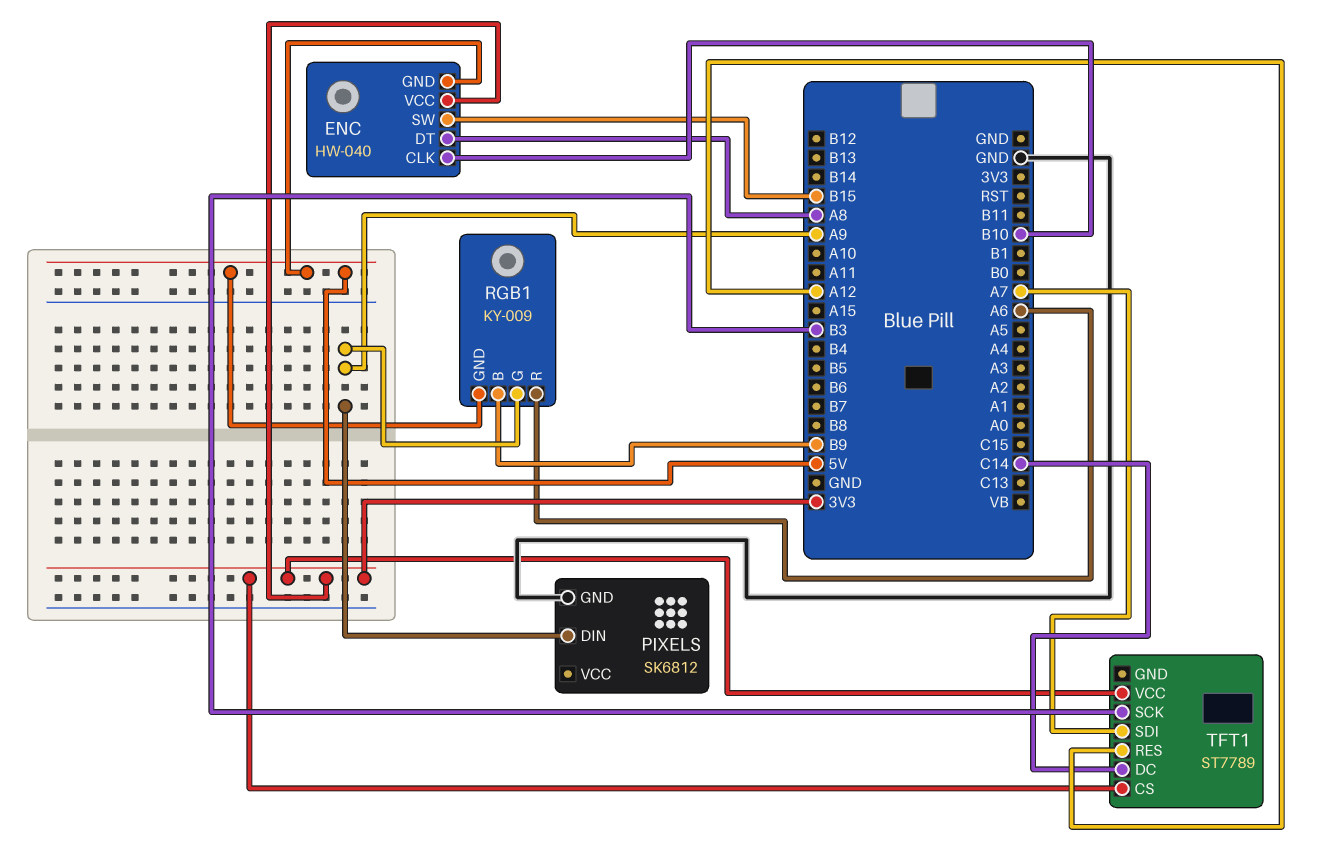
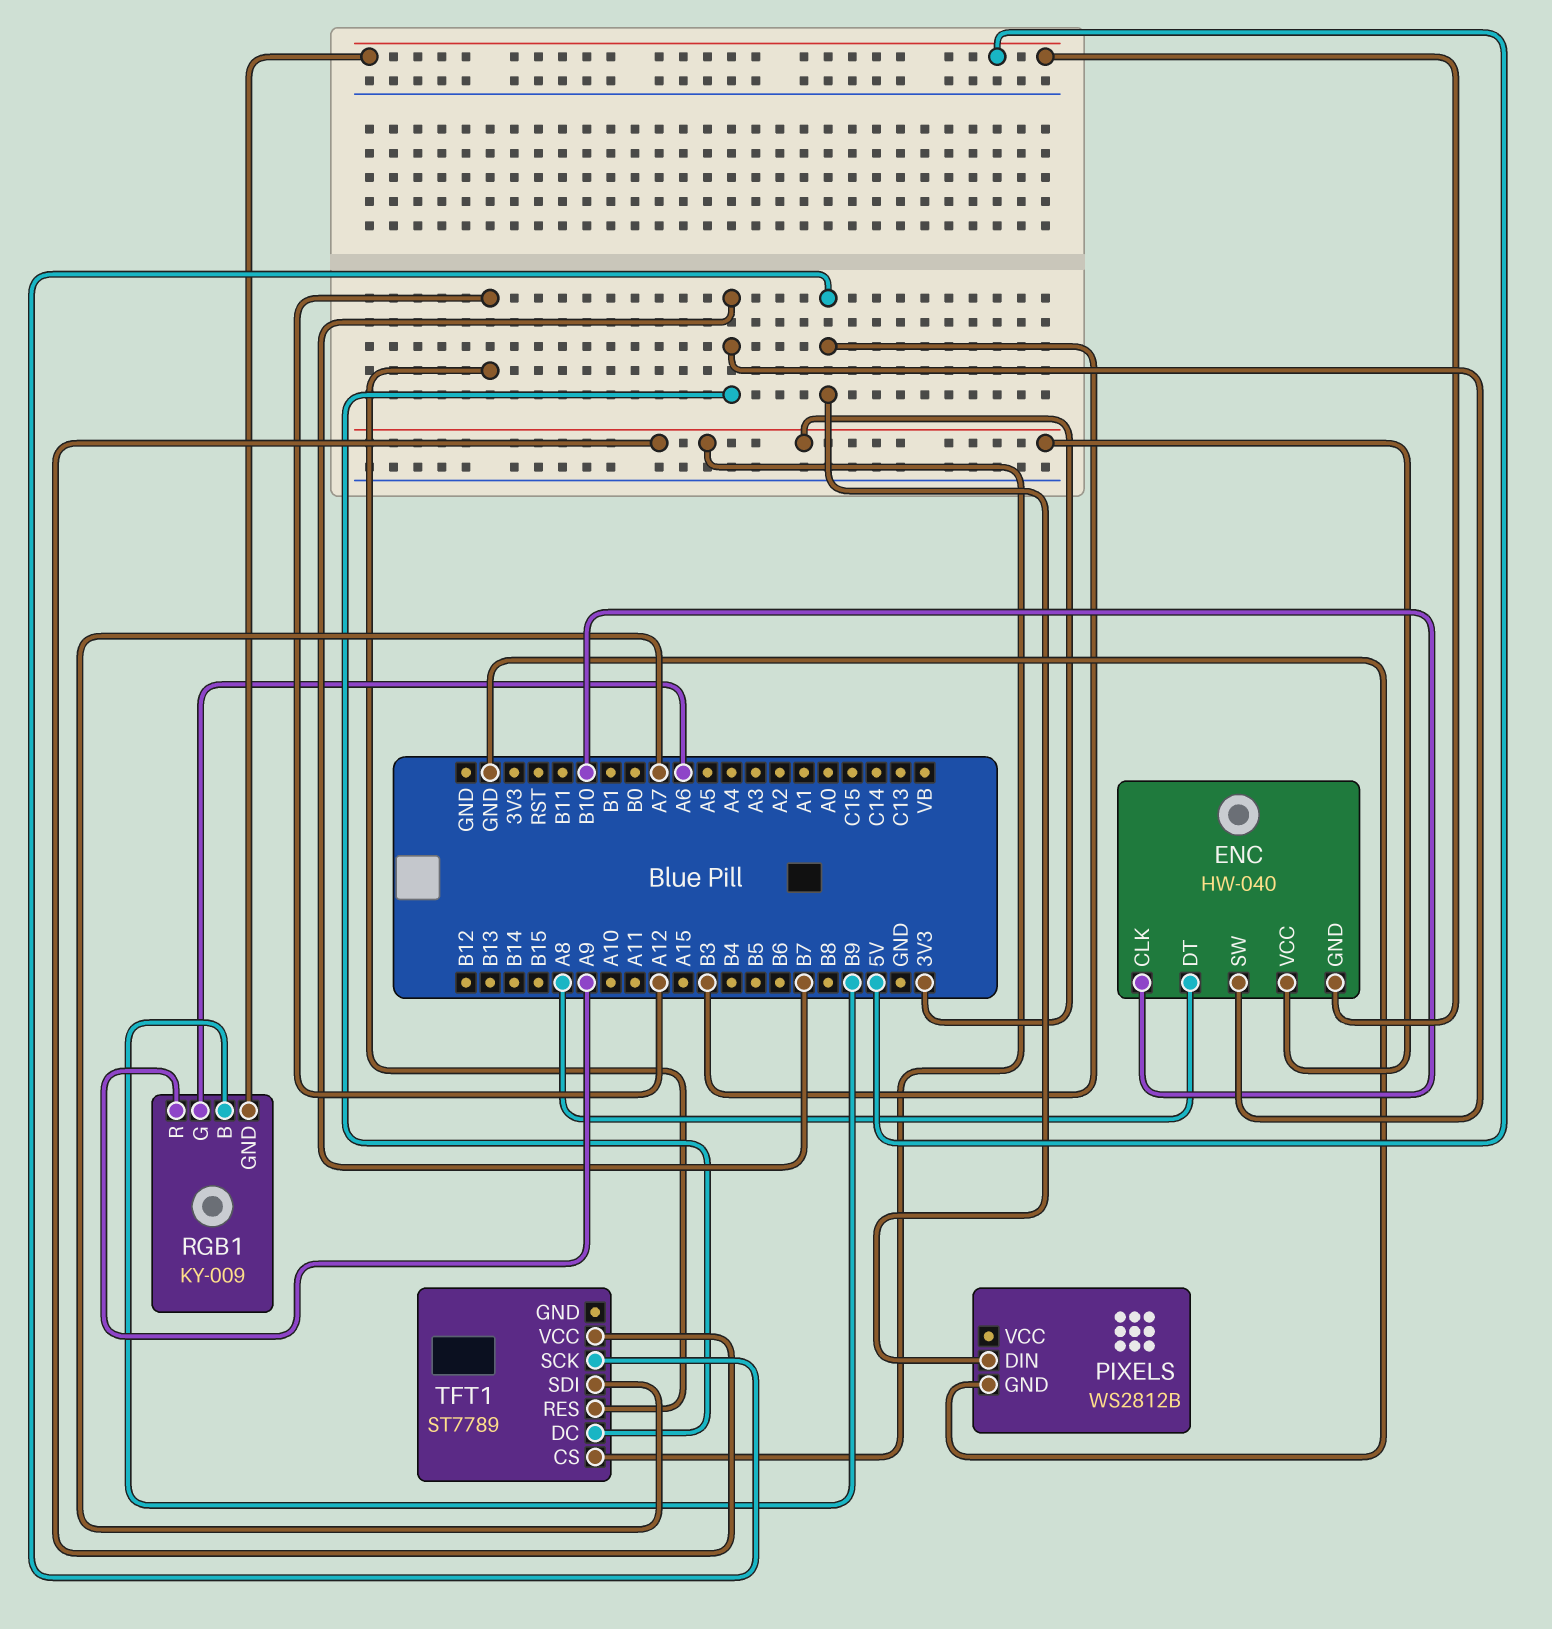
ENC pin SW: B15 -> B7
PIXELS: SK6812 -> WS2812B
PIXELS pin DIN: A9 -> B3
RGB1 pin G: A9 -> A6
RGB1 pin R: A6 -> A9
TFT1 pin DC: C14 -> B7

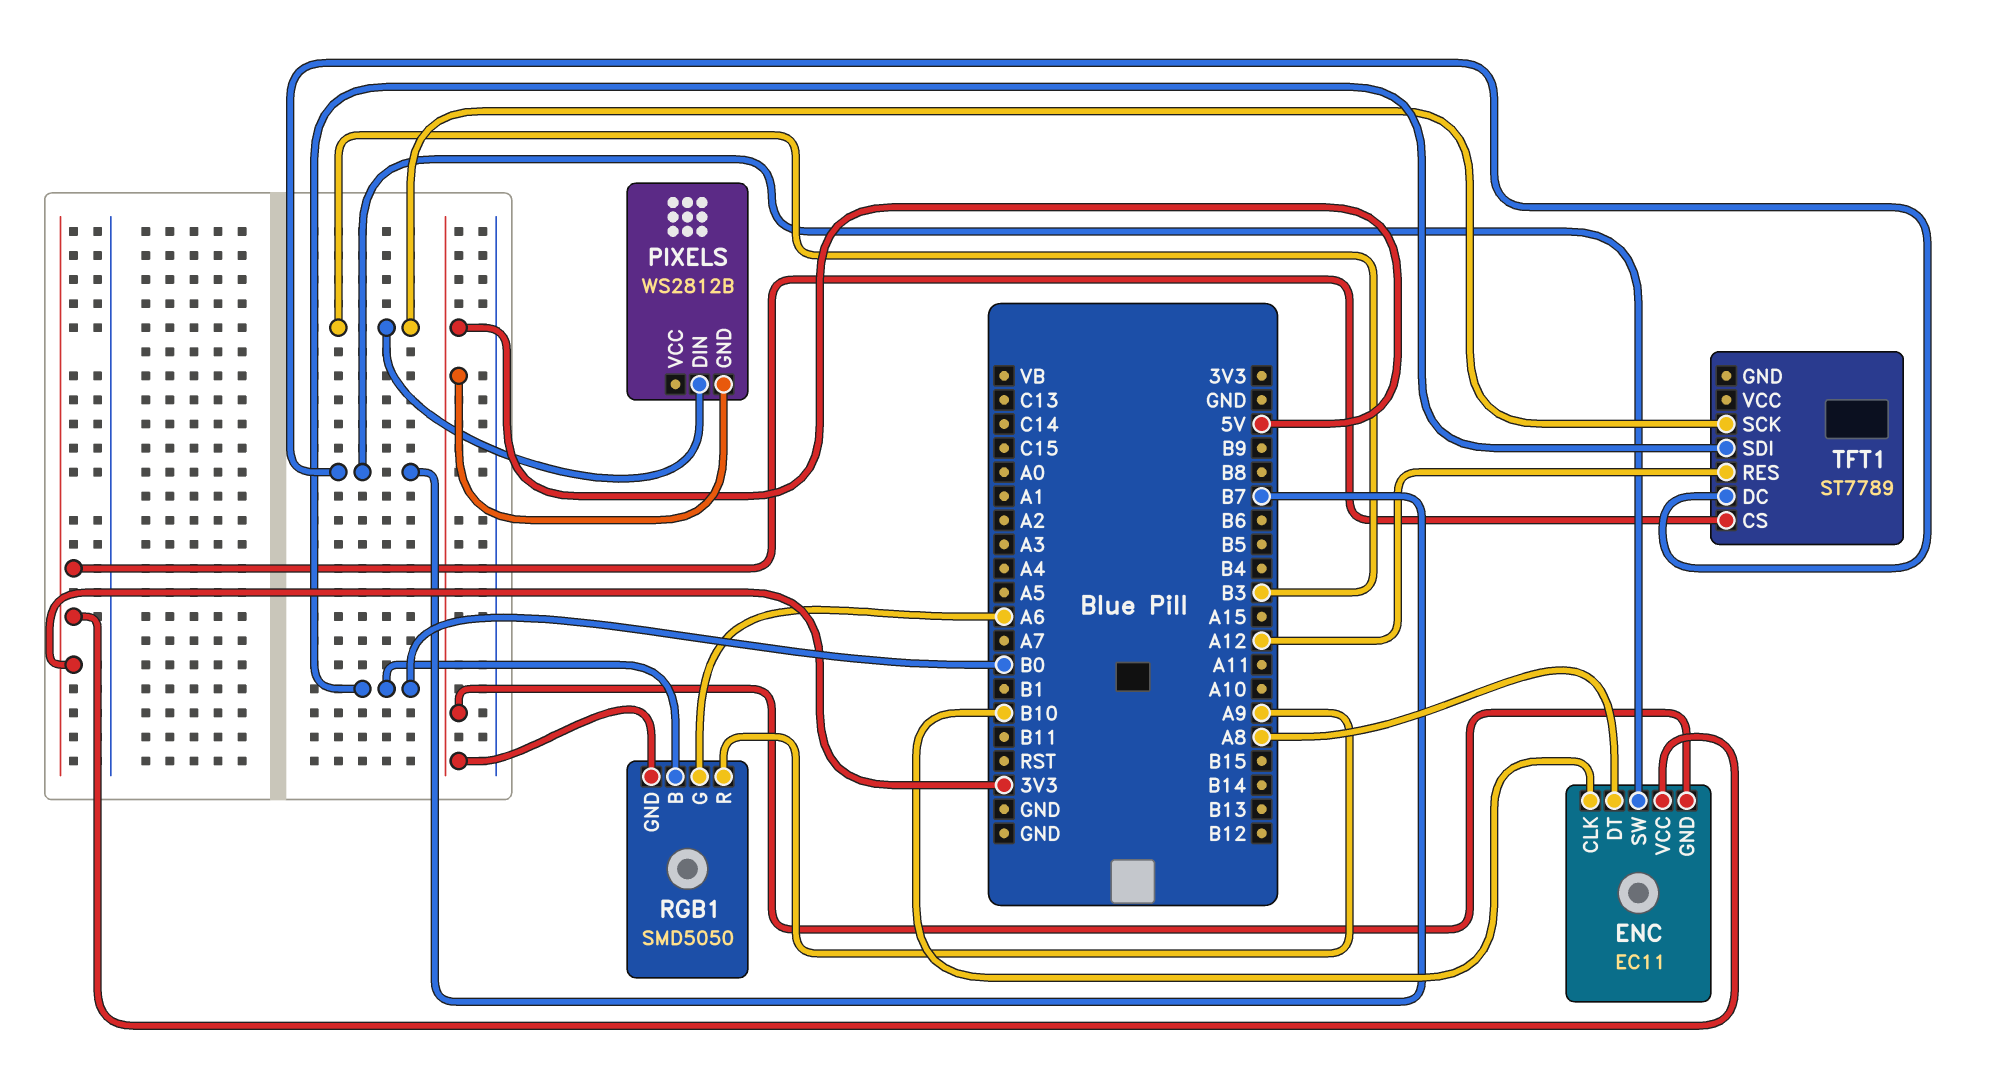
ENC: HW-040 -> EC11
PIXELS pin GND: GND -> 5V
RGB1: KY-009 -> SMD5050
RGB1 pin B: B9 -> B0
TFT1 pin SDI: A7 -> B0
TFT1 pin VCC: 3V3 -> none

